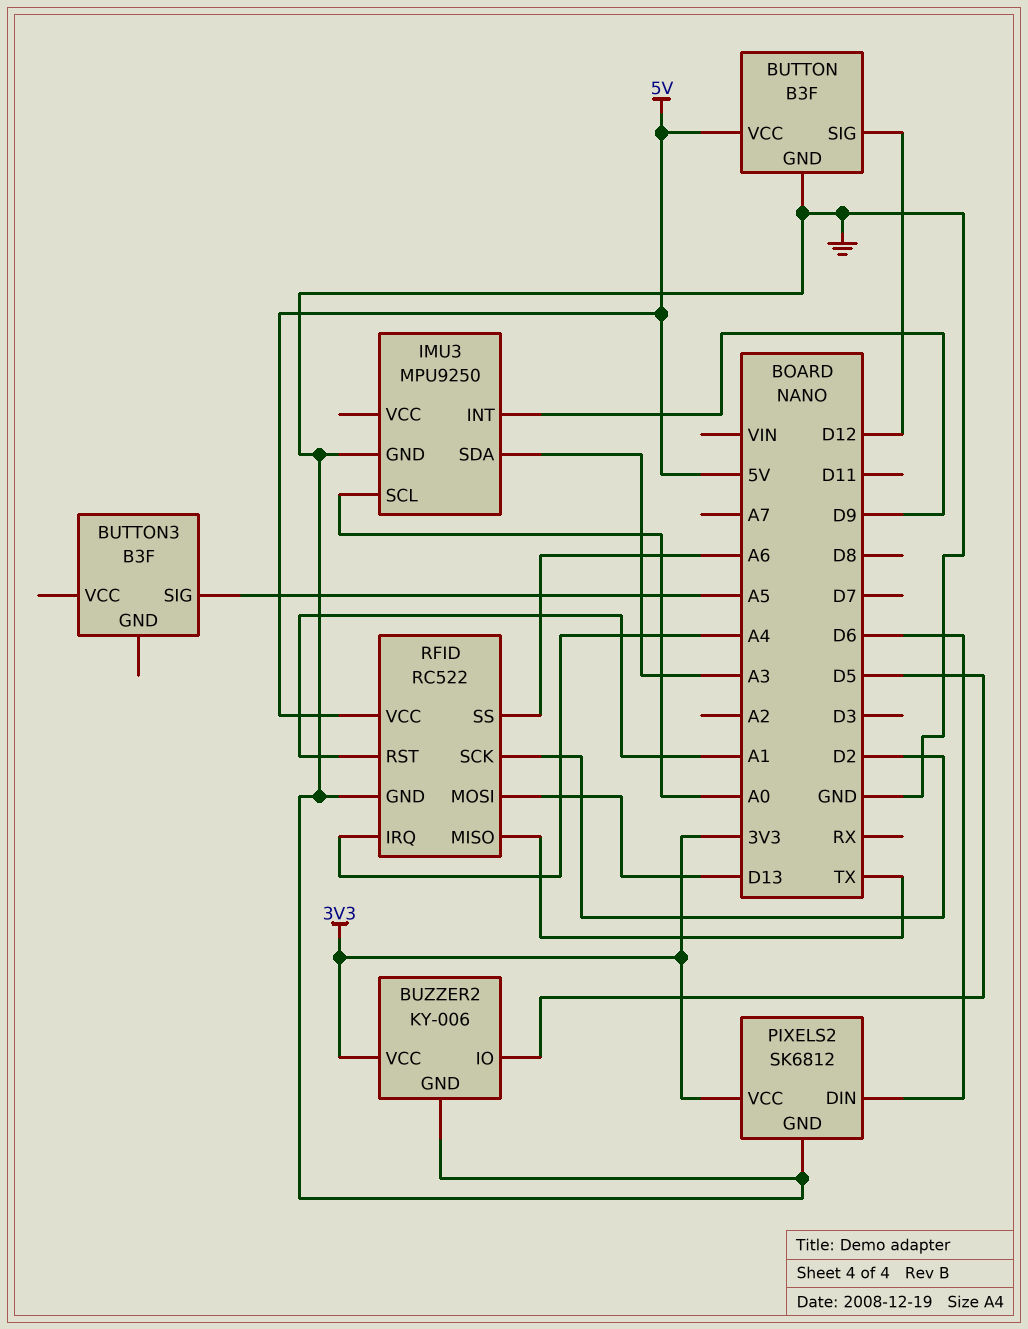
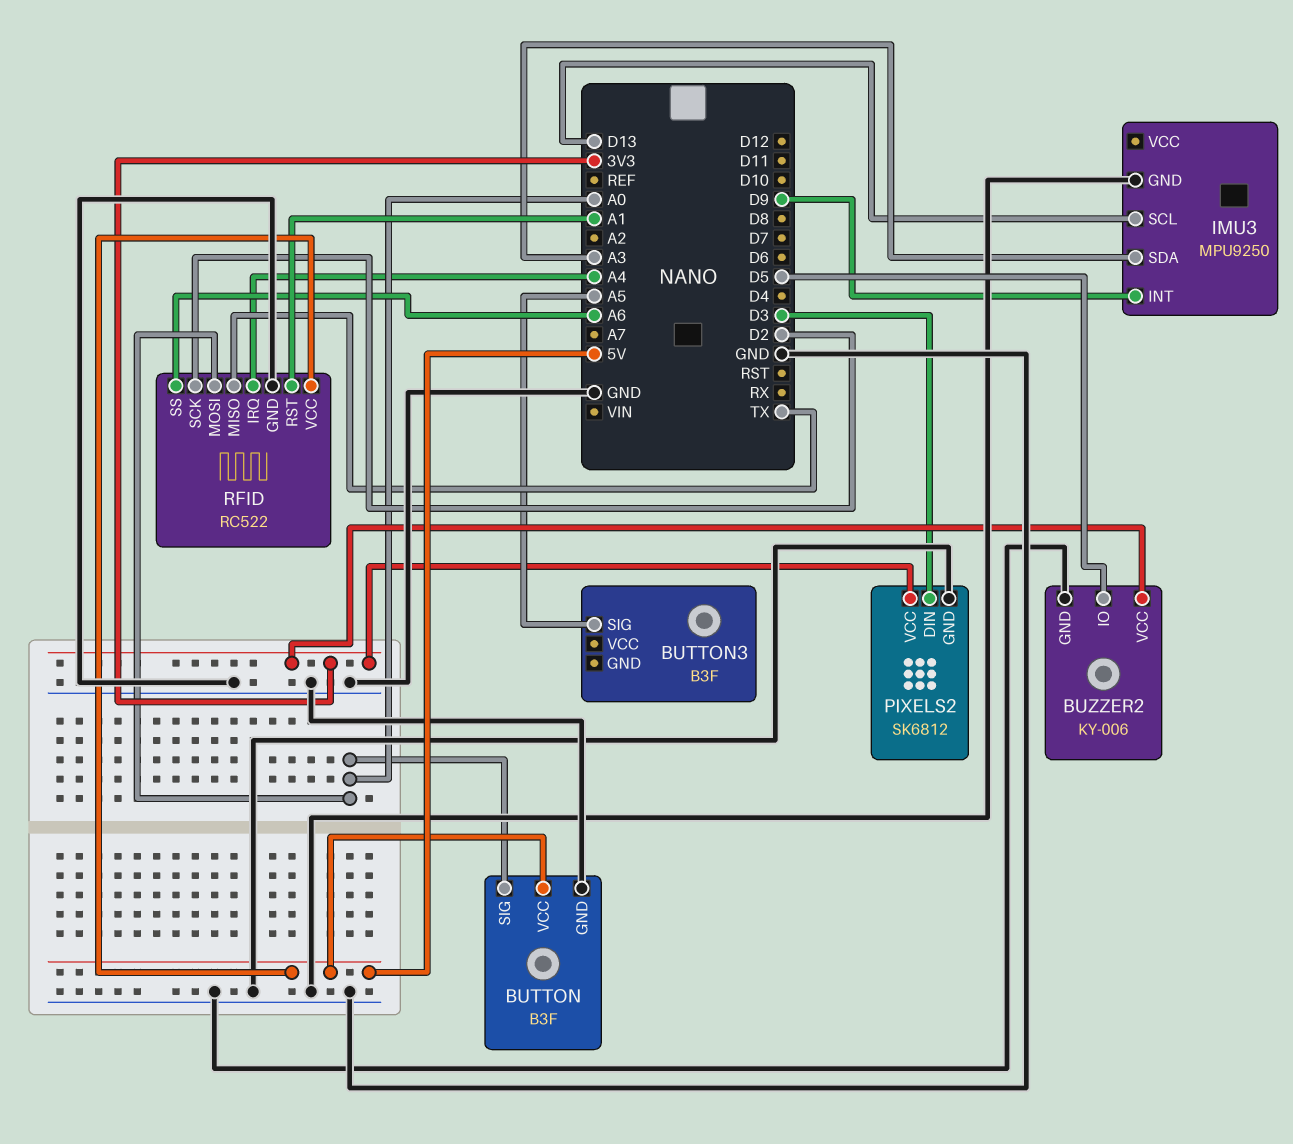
BUTTON pin SIG: D12 -> A0
IMU3 pin SCL: A0 -> D13
PIXELS2 pin DIN: D6 -> D3
RFID pin MOSI: D13 -> A0

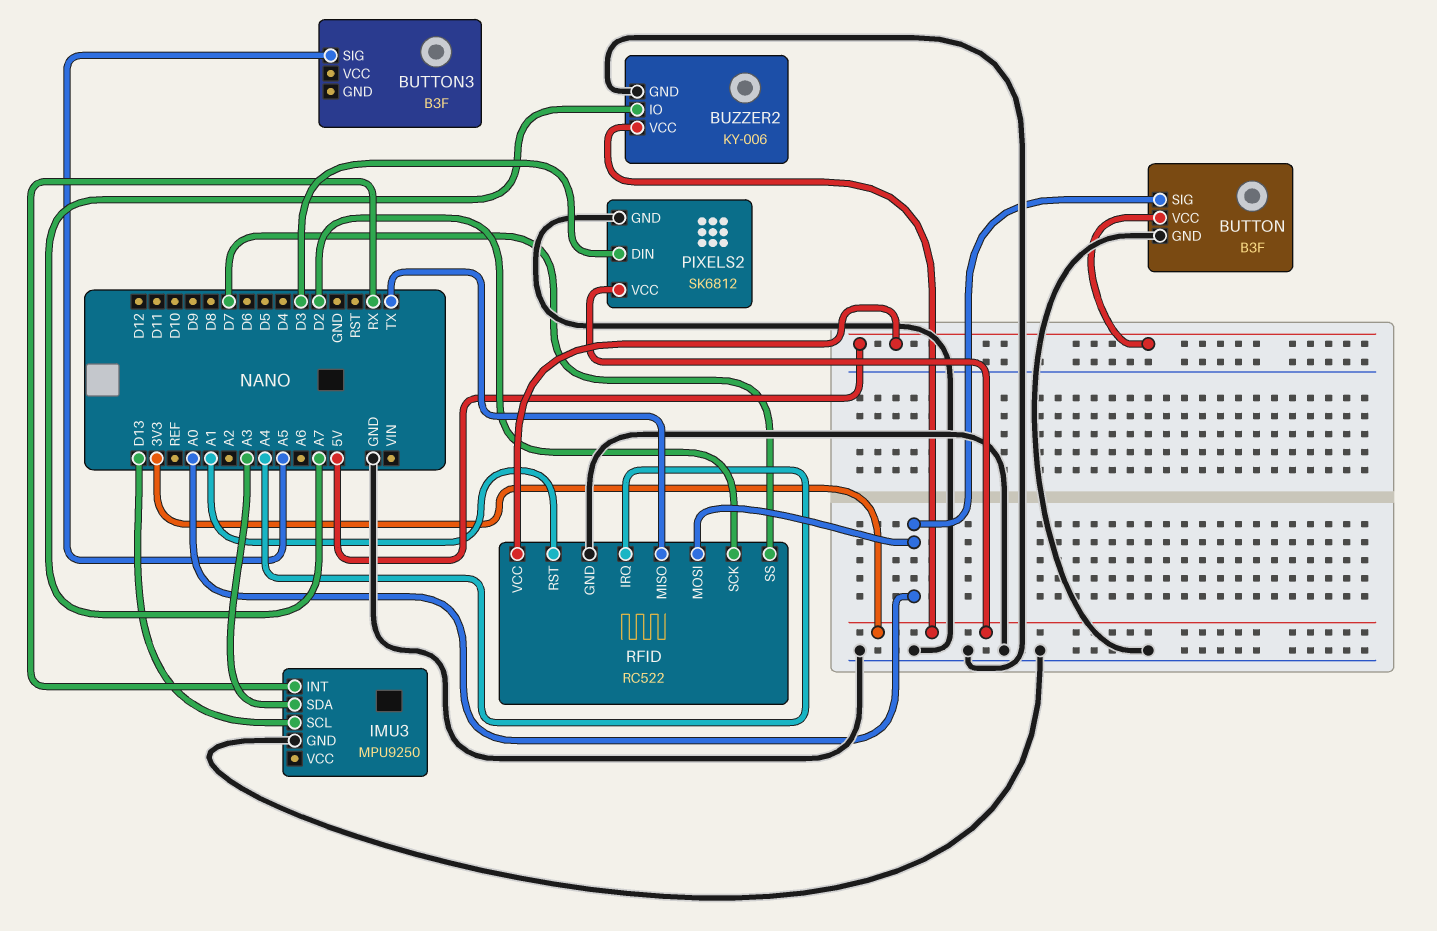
BUZZER2 pin IO: D5 -> A7
IMU3 pin INT: D9 -> RX
RFID pin SS: A6 -> D7

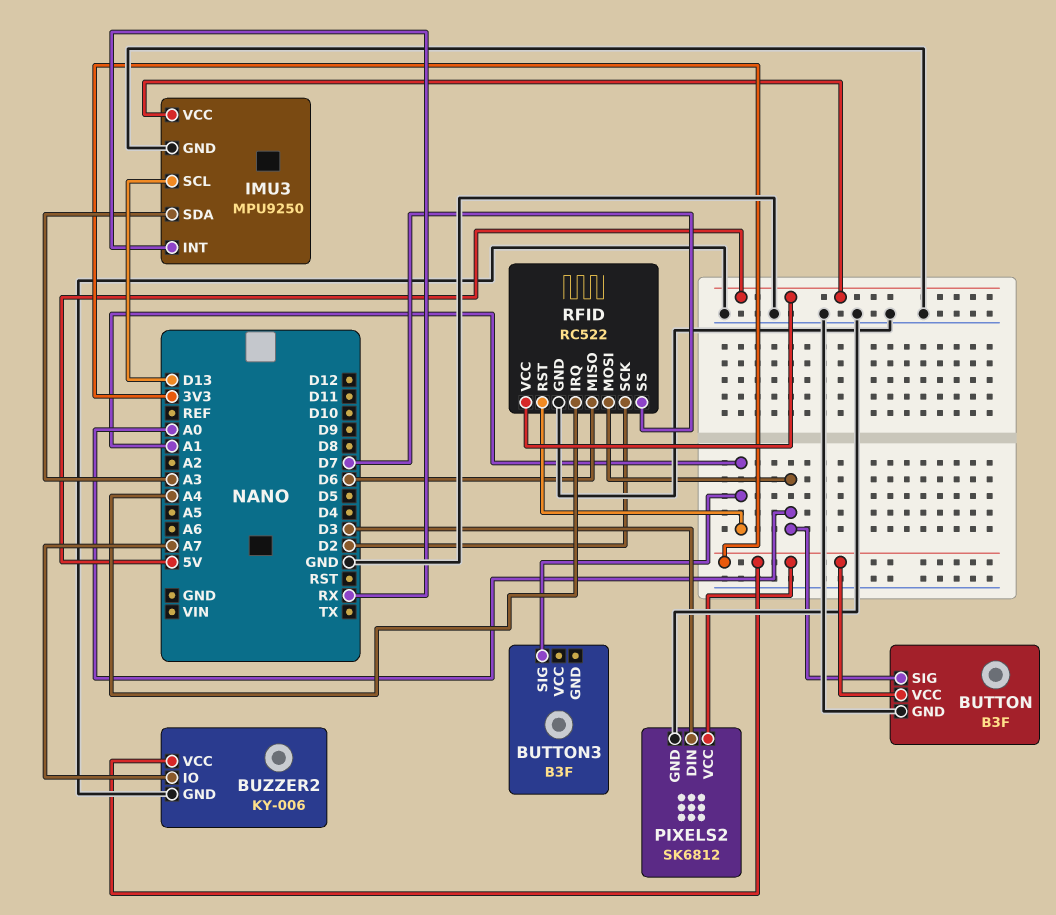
BUTTON pin VCC: 5V -> 3V3
BUTTON3 pin SIG: A5 -> A1
IMU3 pin VCC: none -> 5V
RFID pin MISO: TX -> D6

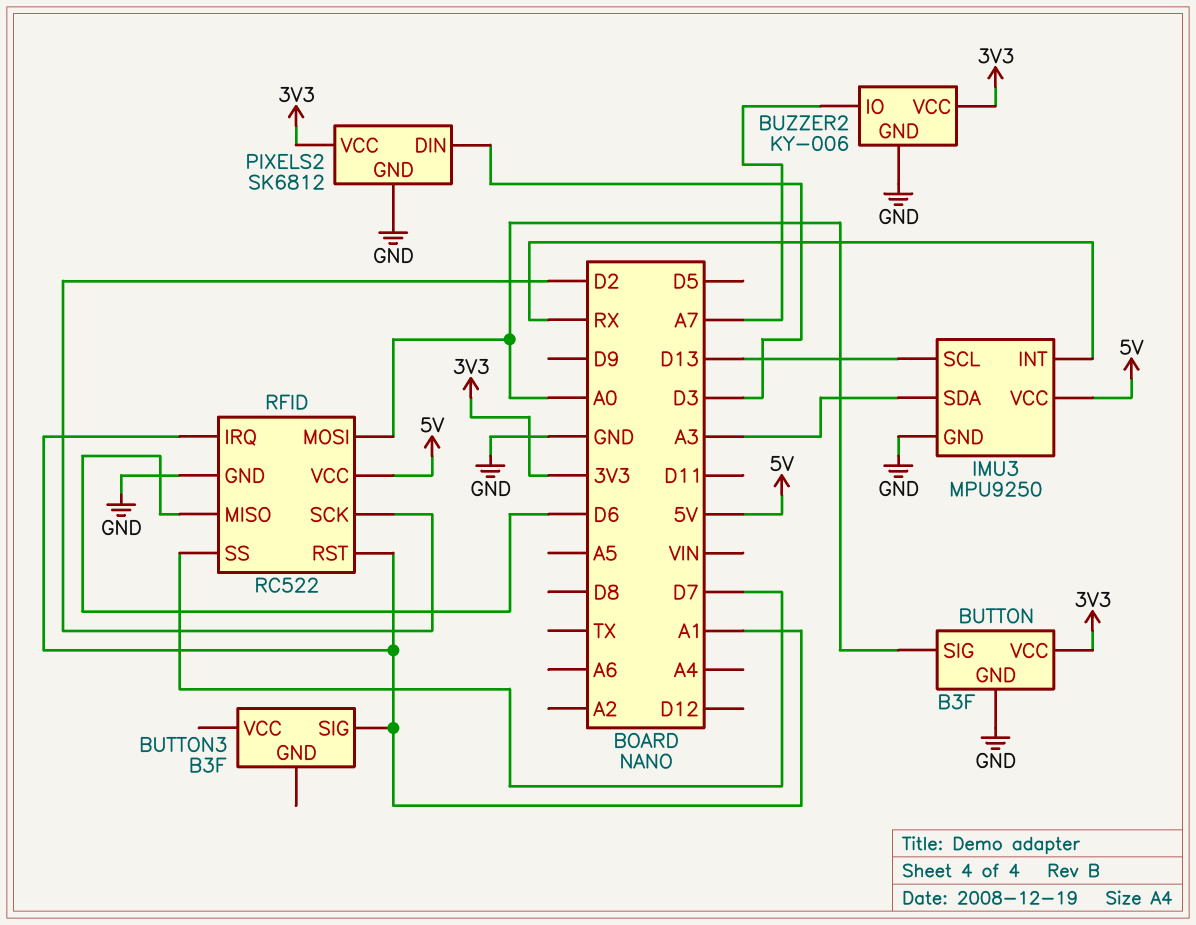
RFID pin IRQ: A4 -> A1

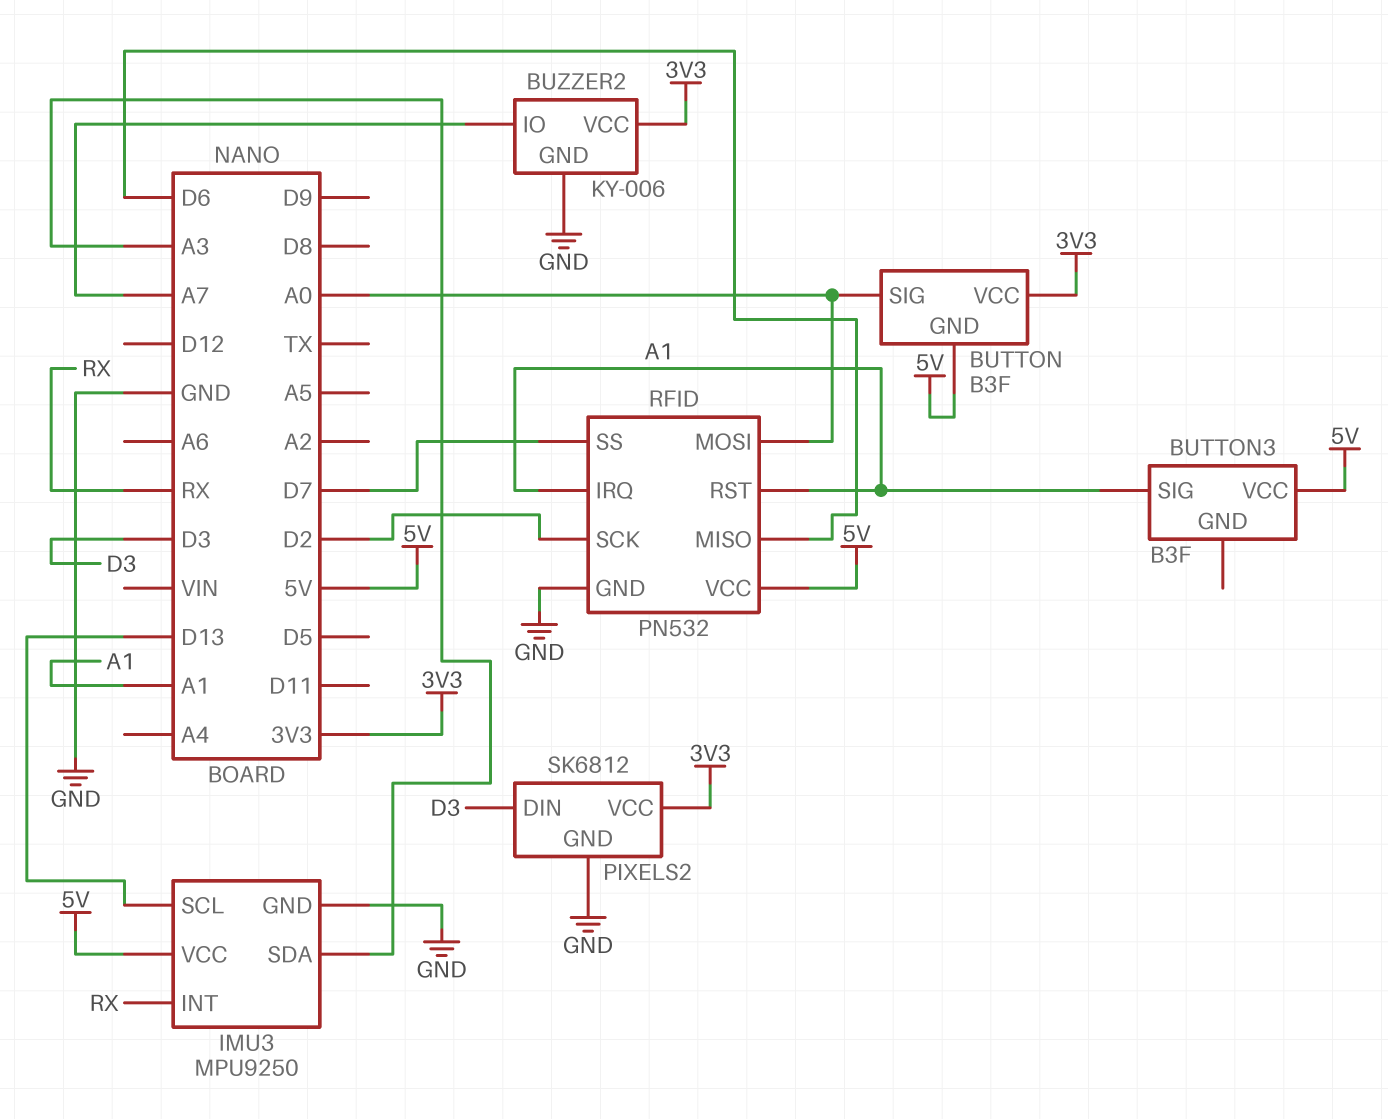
BUTTON pin GND: GND -> 5V
BUTTON3 pin VCC: none -> 5V
RFID: RC522 -> PN532

